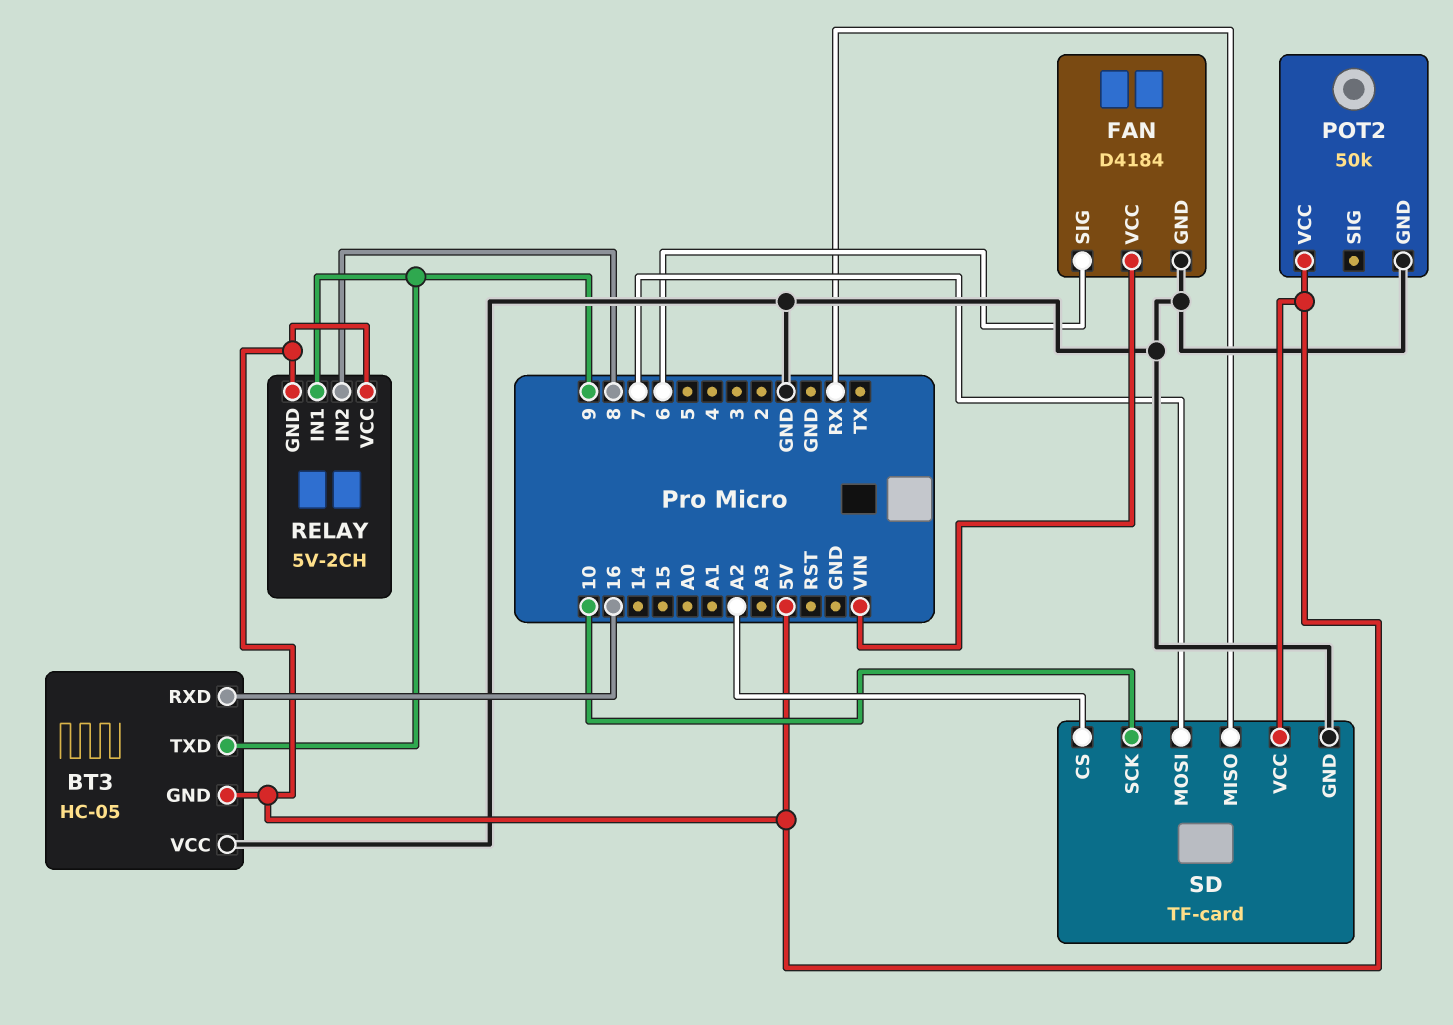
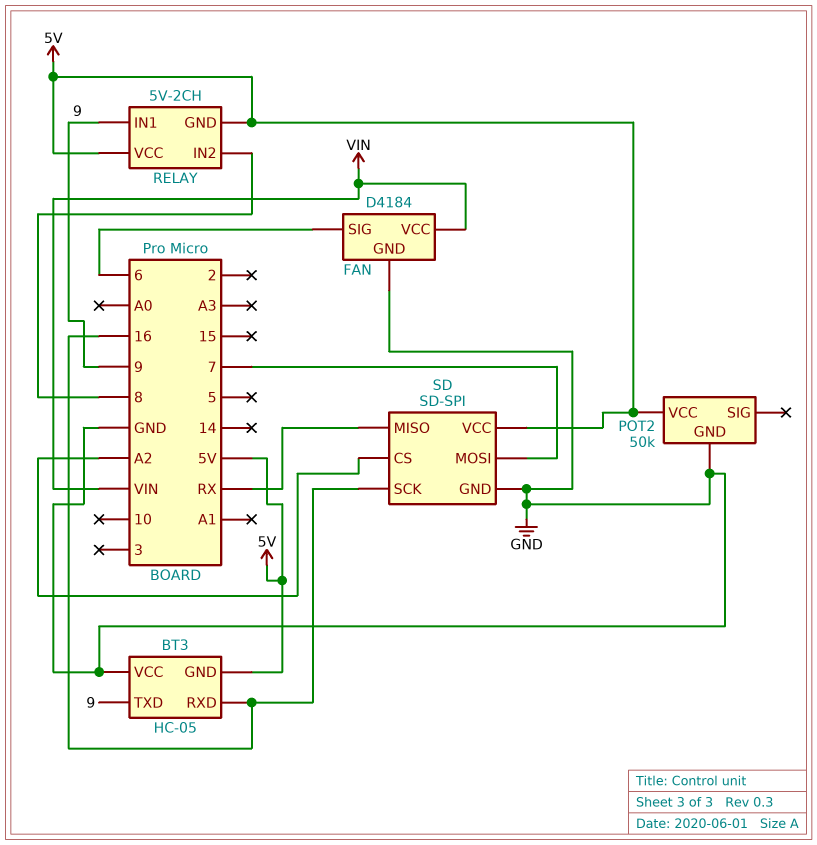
SD: TF-card -> SD-SPI
SD pin SCK: 10 -> 16

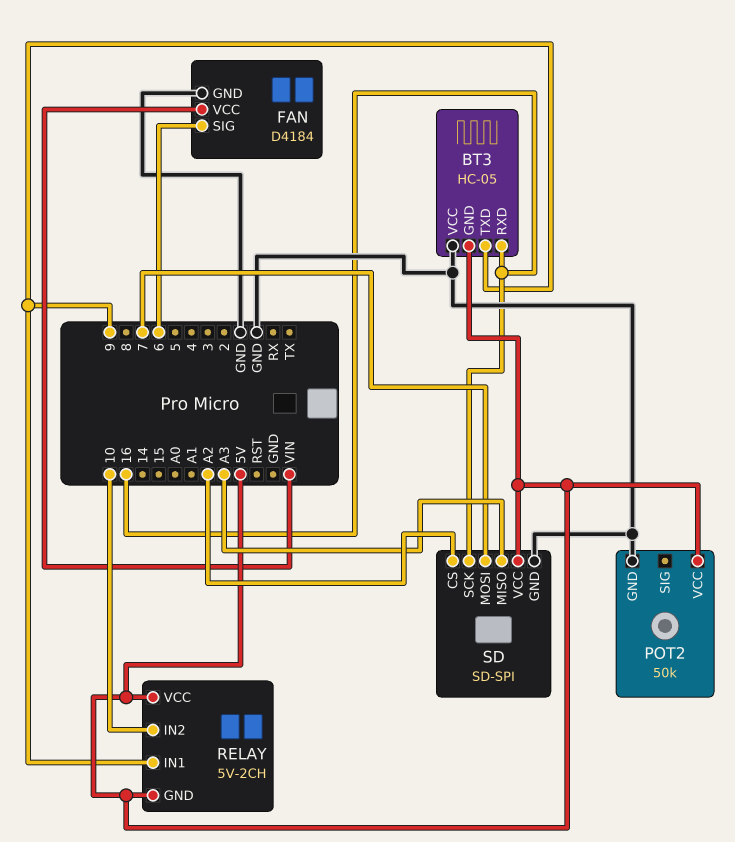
RELAY pin IN2: 8 -> 10
SD pin MISO: RX -> A3

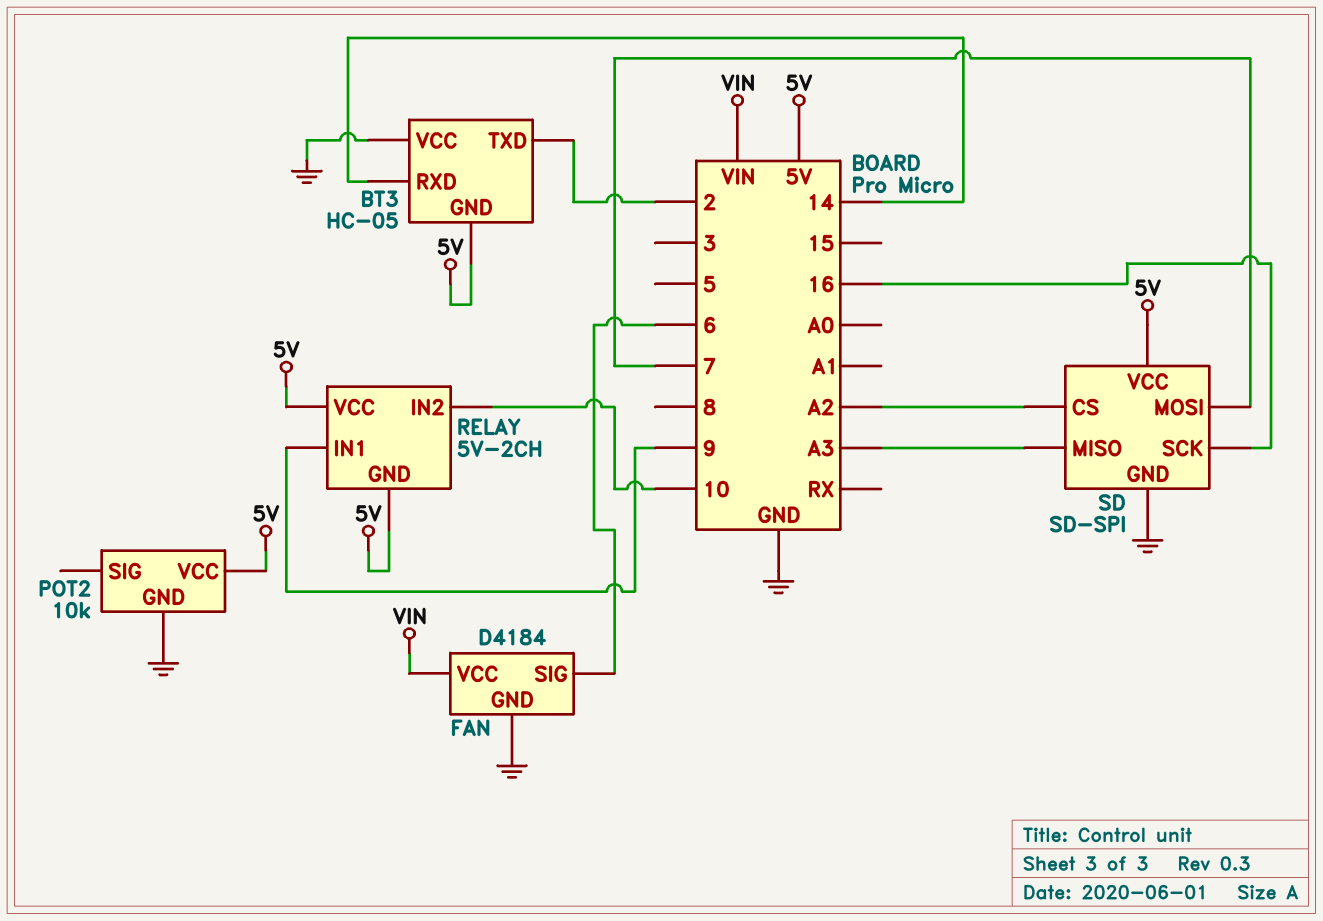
BT3 pin RXD: 16 -> 14
BT3 pin TXD: 9 -> 2
POT2: 50k -> 10k

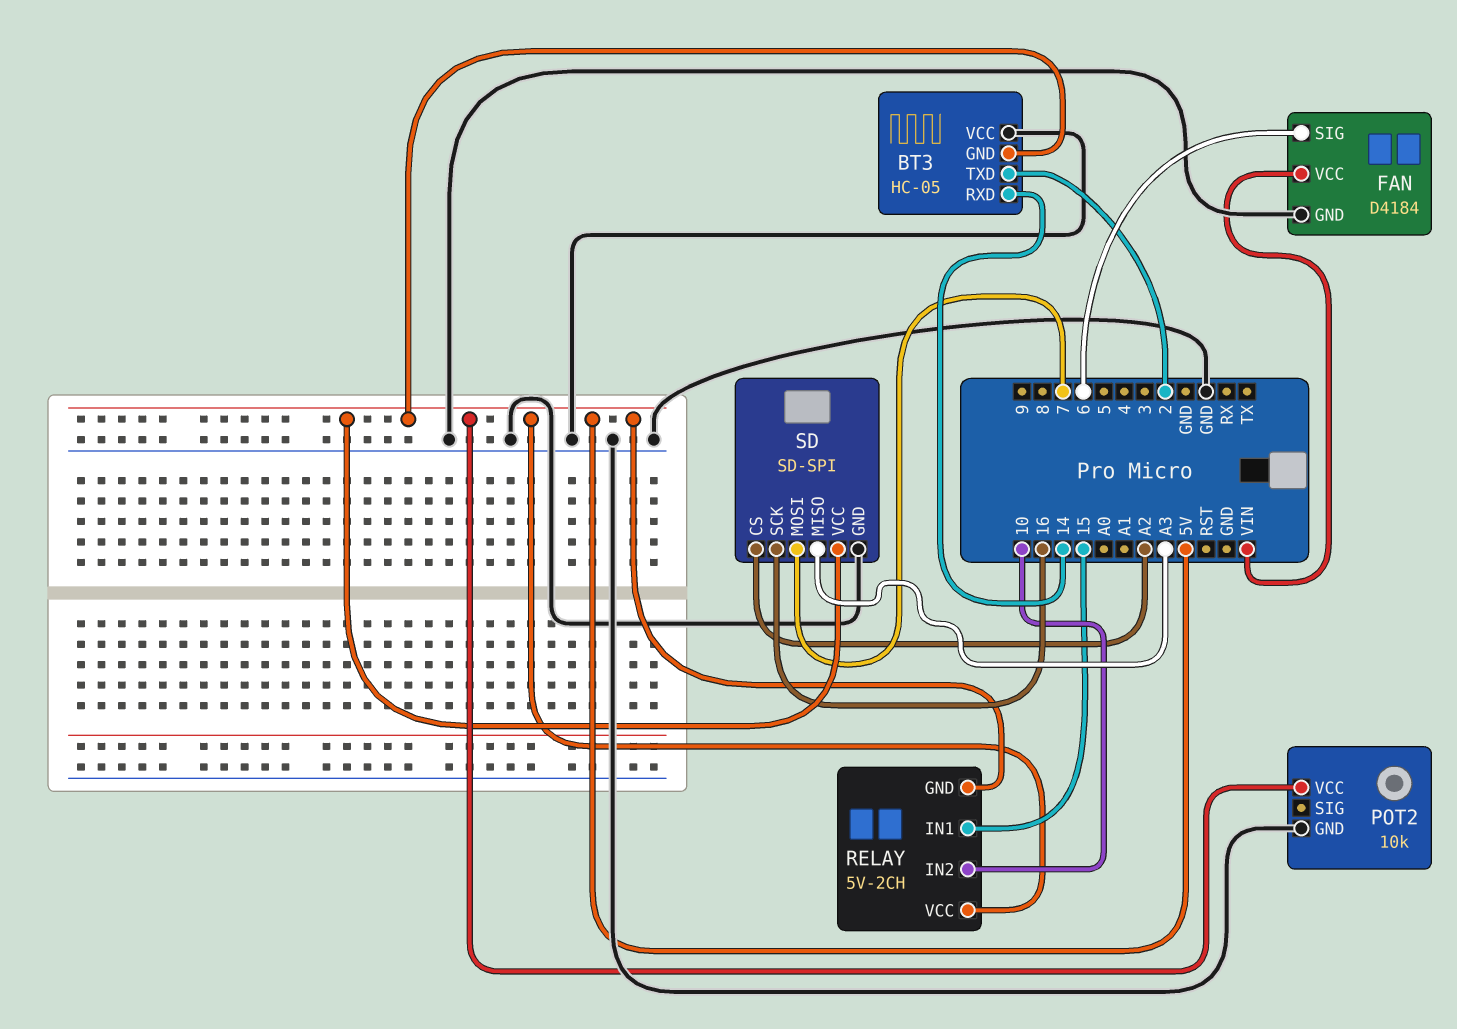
RELAY pin IN1: 9 -> 15

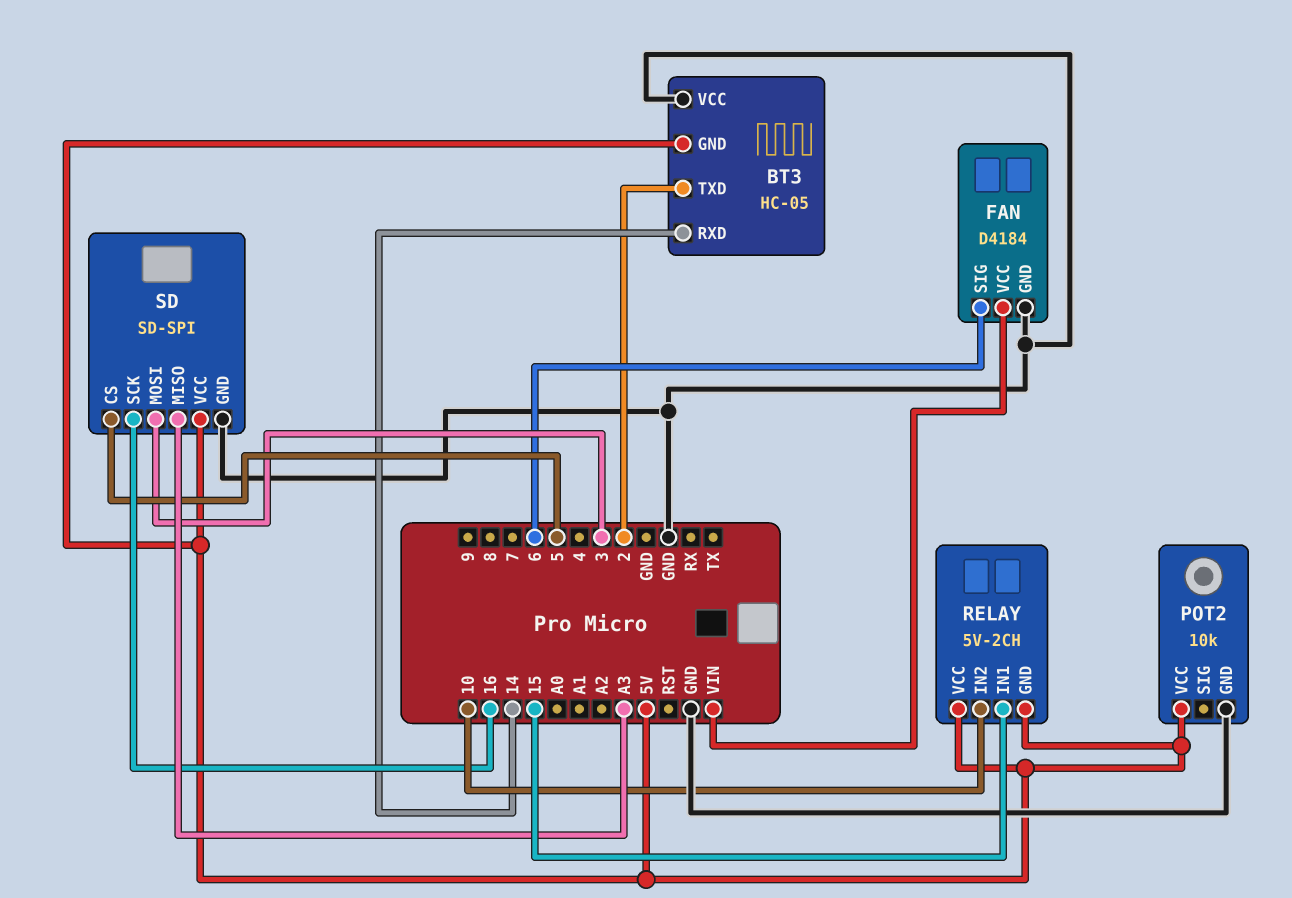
SD pin CS: A2 -> 5
SD pin MOSI: 7 -> 3

